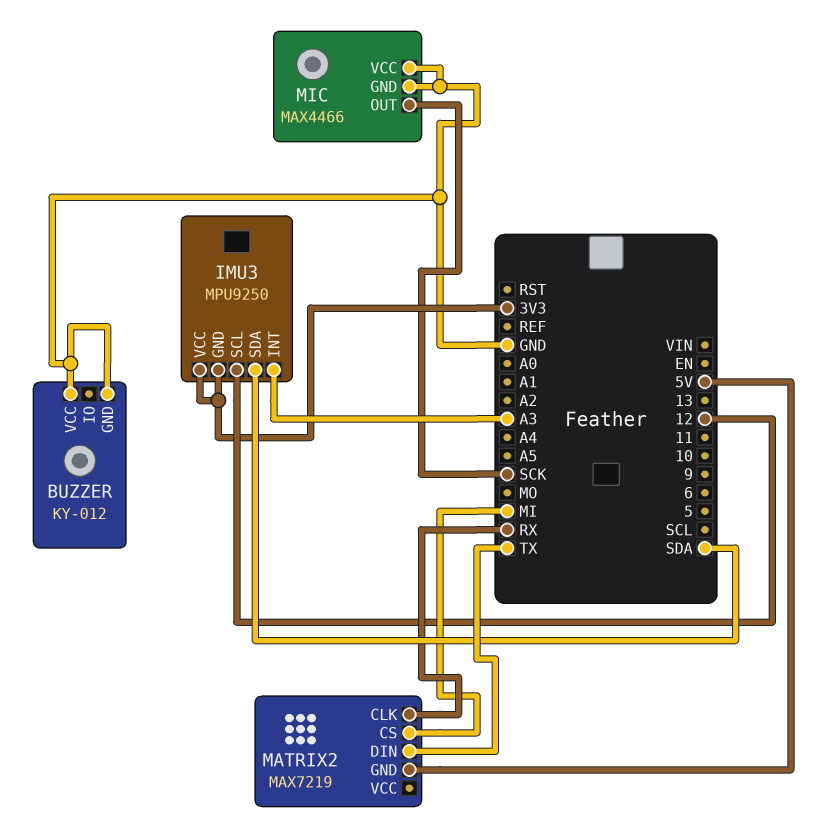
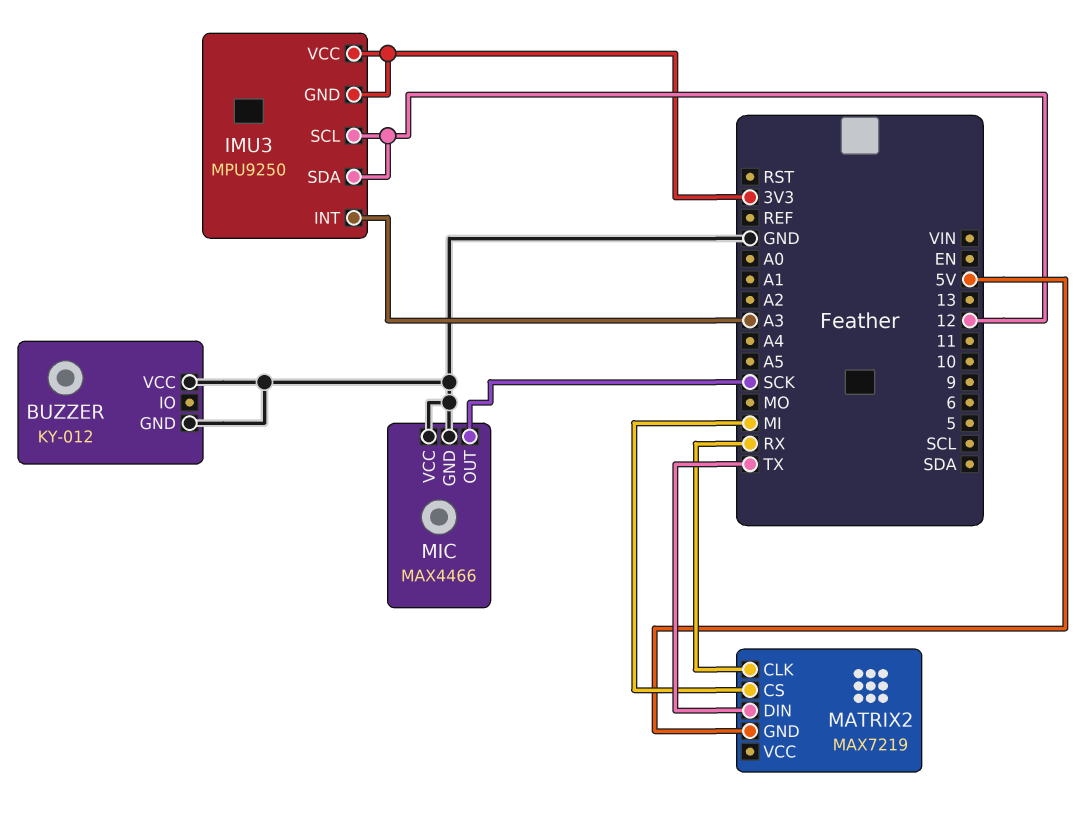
IMU3 pin SDA: SDA -> 12

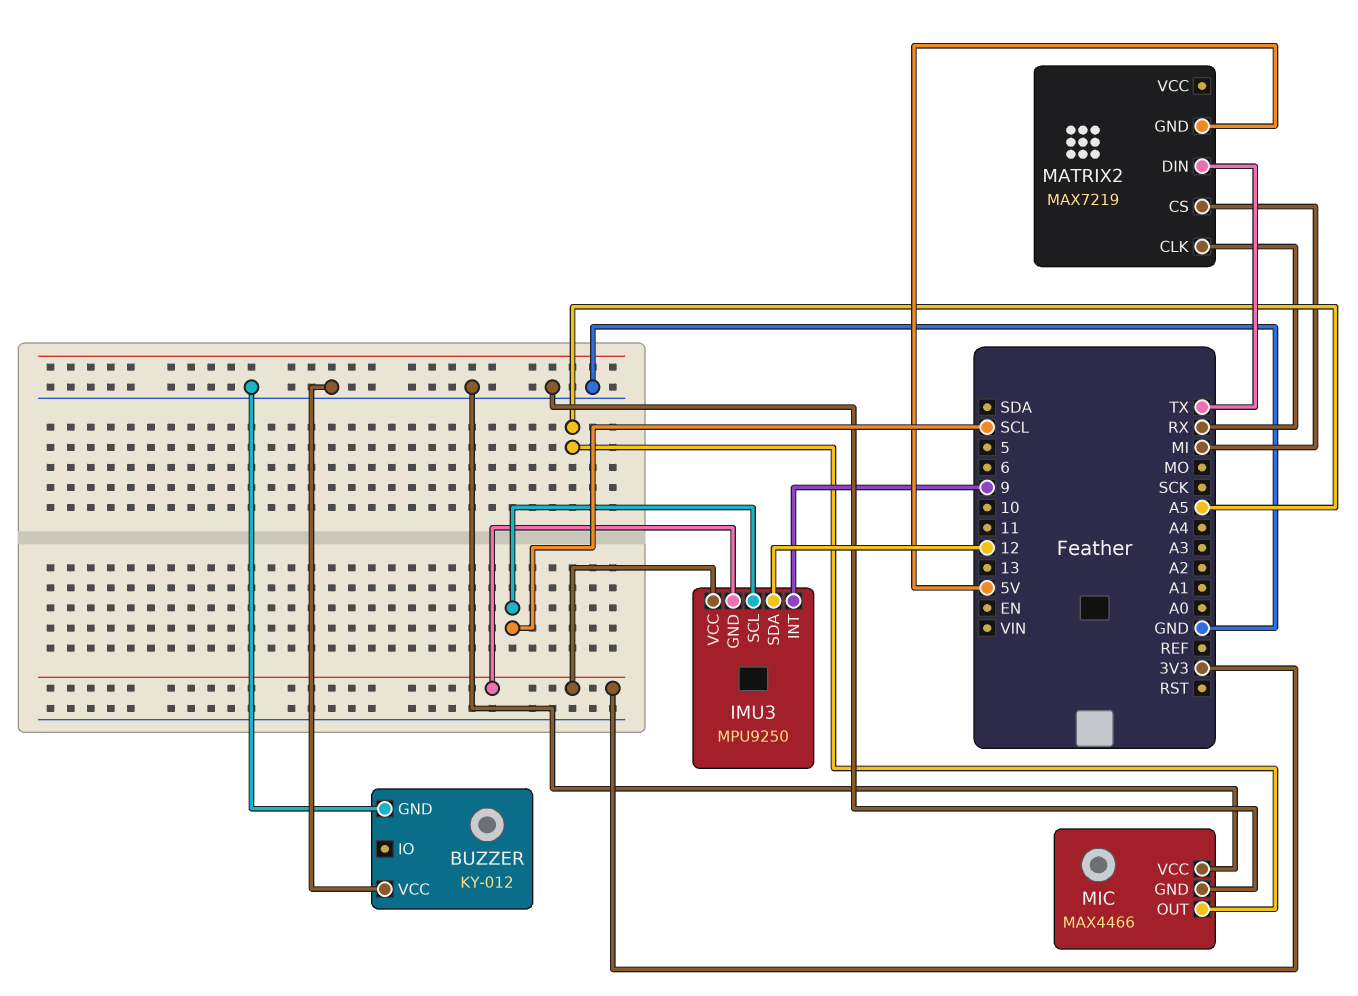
IMU3 pin INT: A3 -> 9
IMU3 pin SCL: 12 -> SCL
MIC pin OUT: SCK -> A5

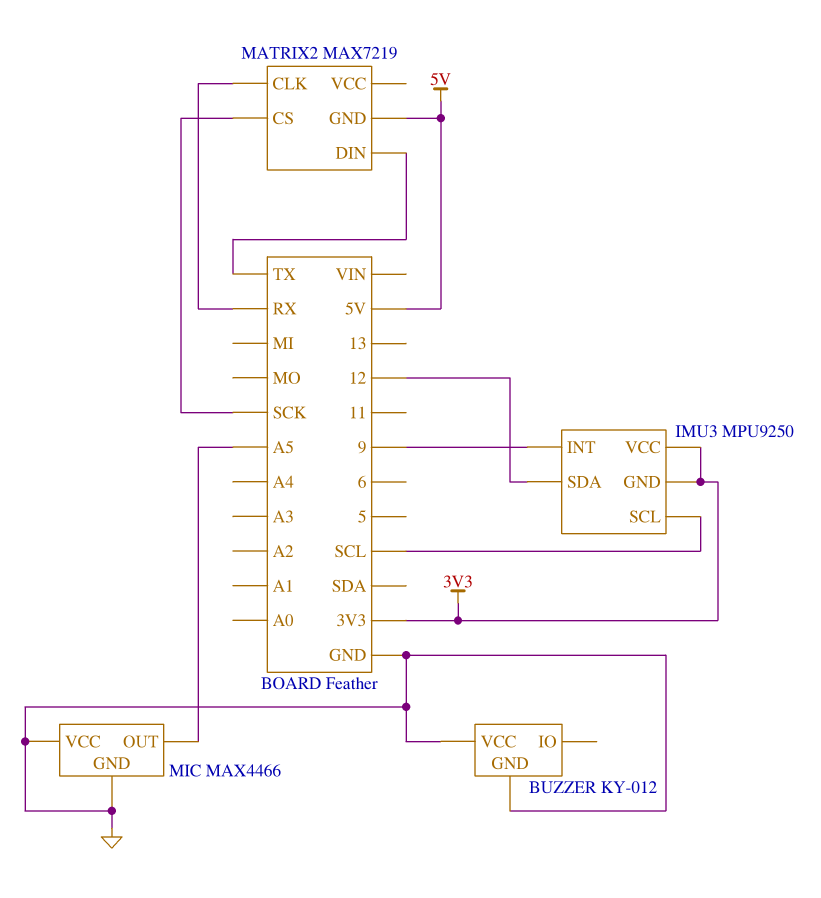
MATRIX2 pin CS: MI -> SCK

